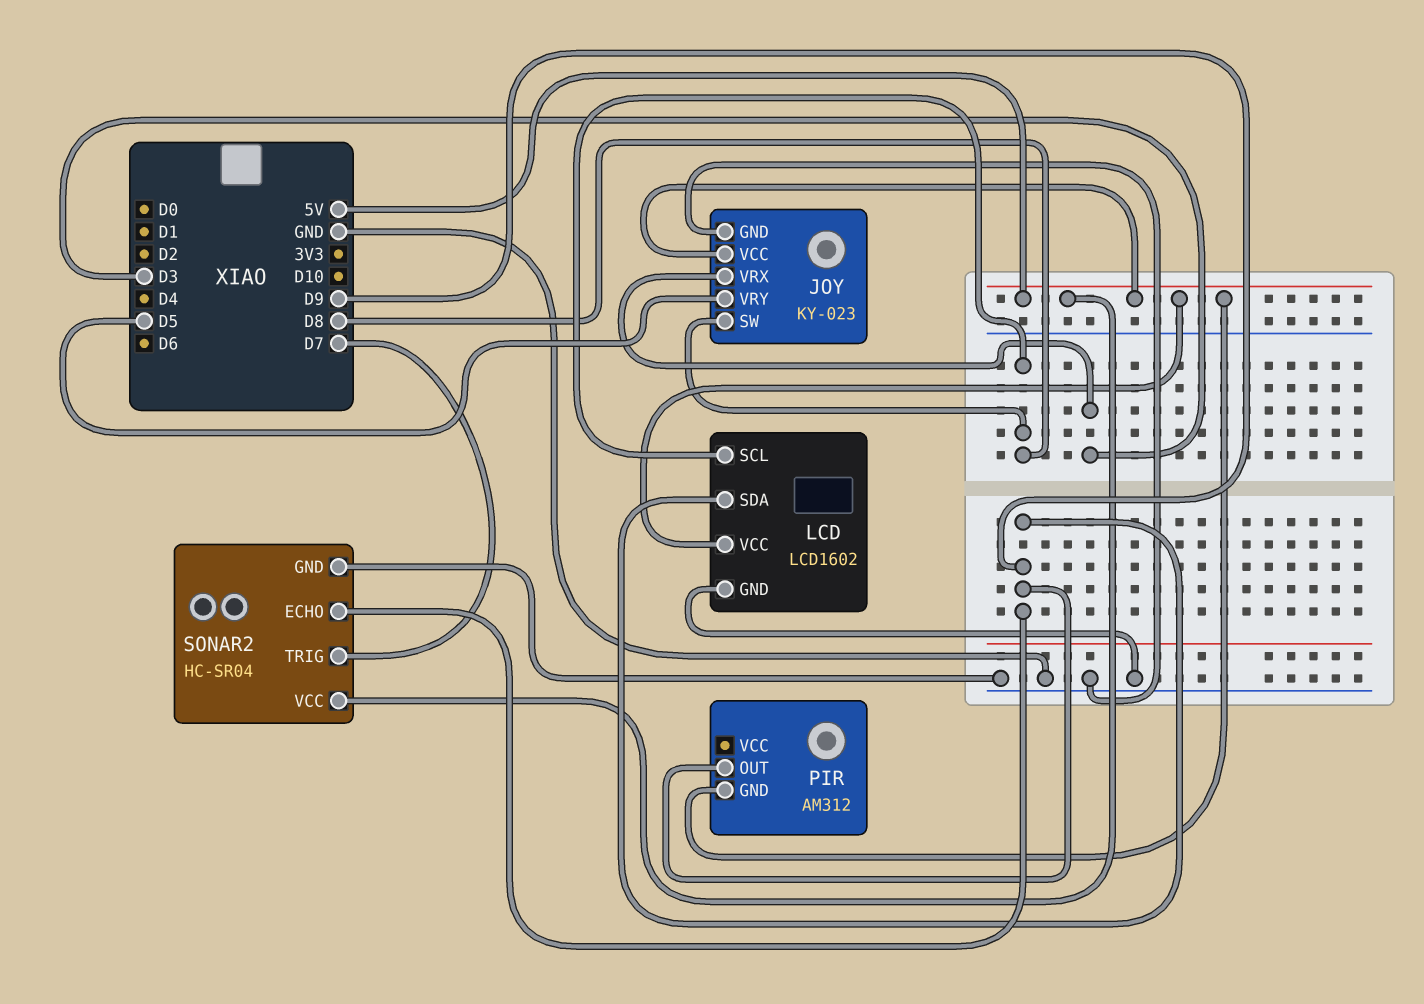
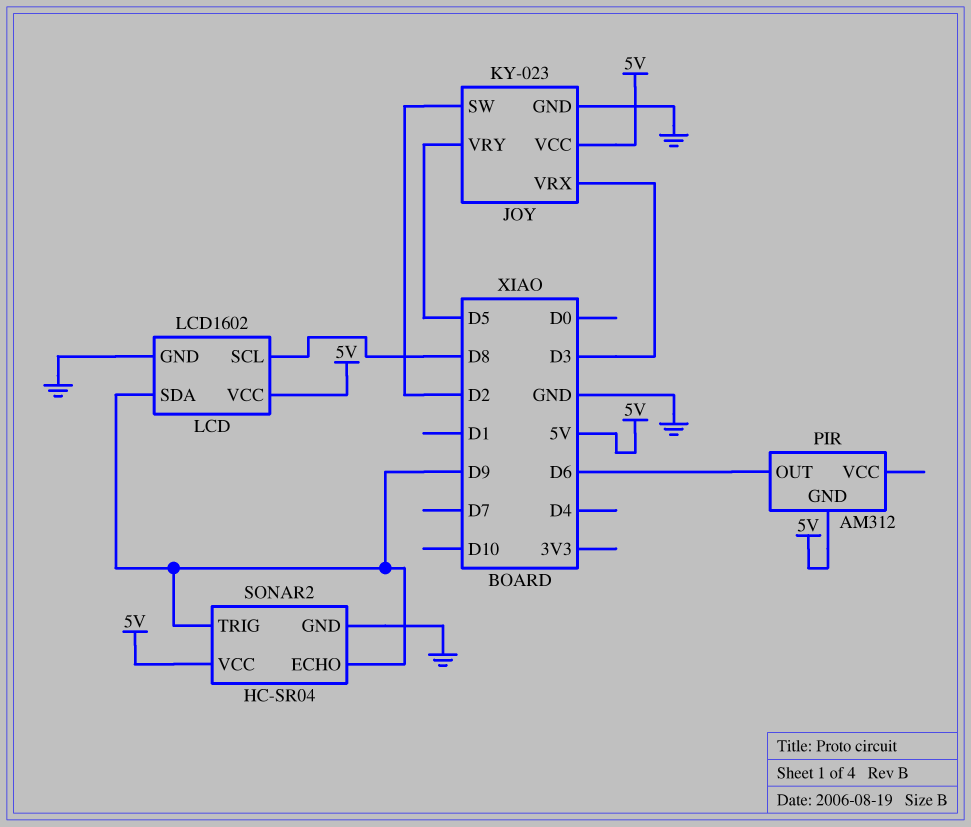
JOY pin SW: D8 -> D2
PIR pin OUT: D9 -> D6
SONAR2 pin TRIG: D7 -> D9

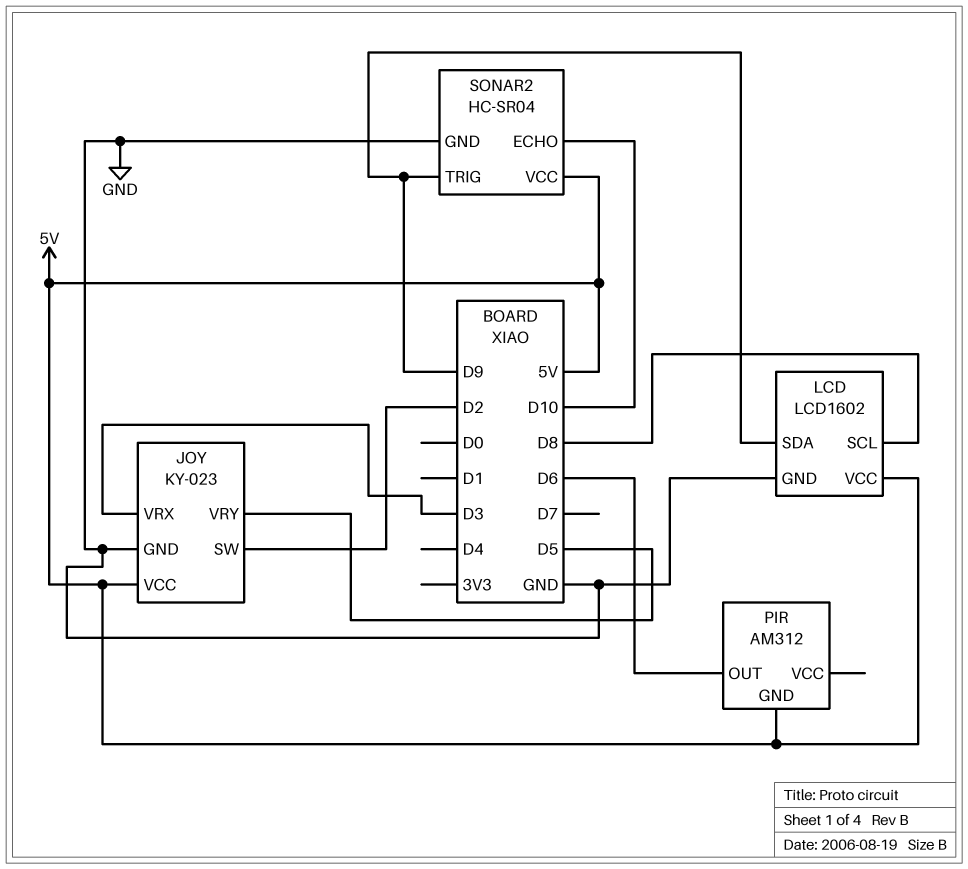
SONAR2 pin ECHO: D9 -> D10

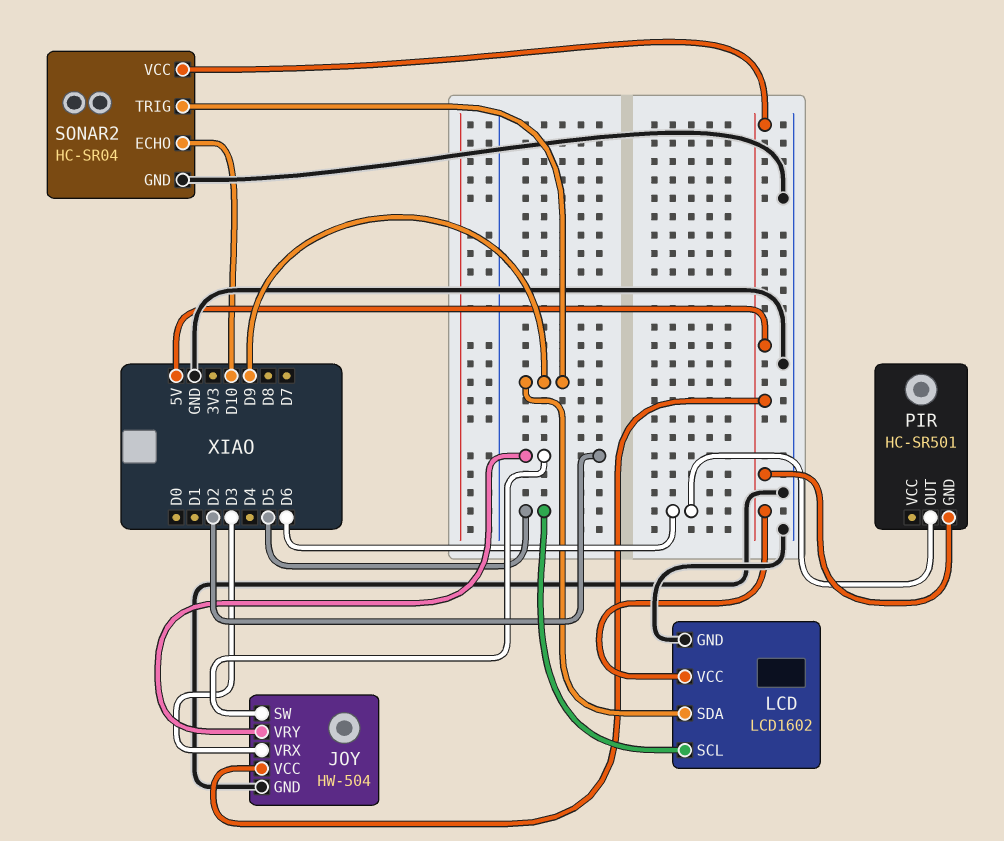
JOY: KY-023 -> HW-504
JOY pin VRY: D5 -> D2
LCD pin SCL: D8 -> D5
PIR: AM312 -> HC-SR501

